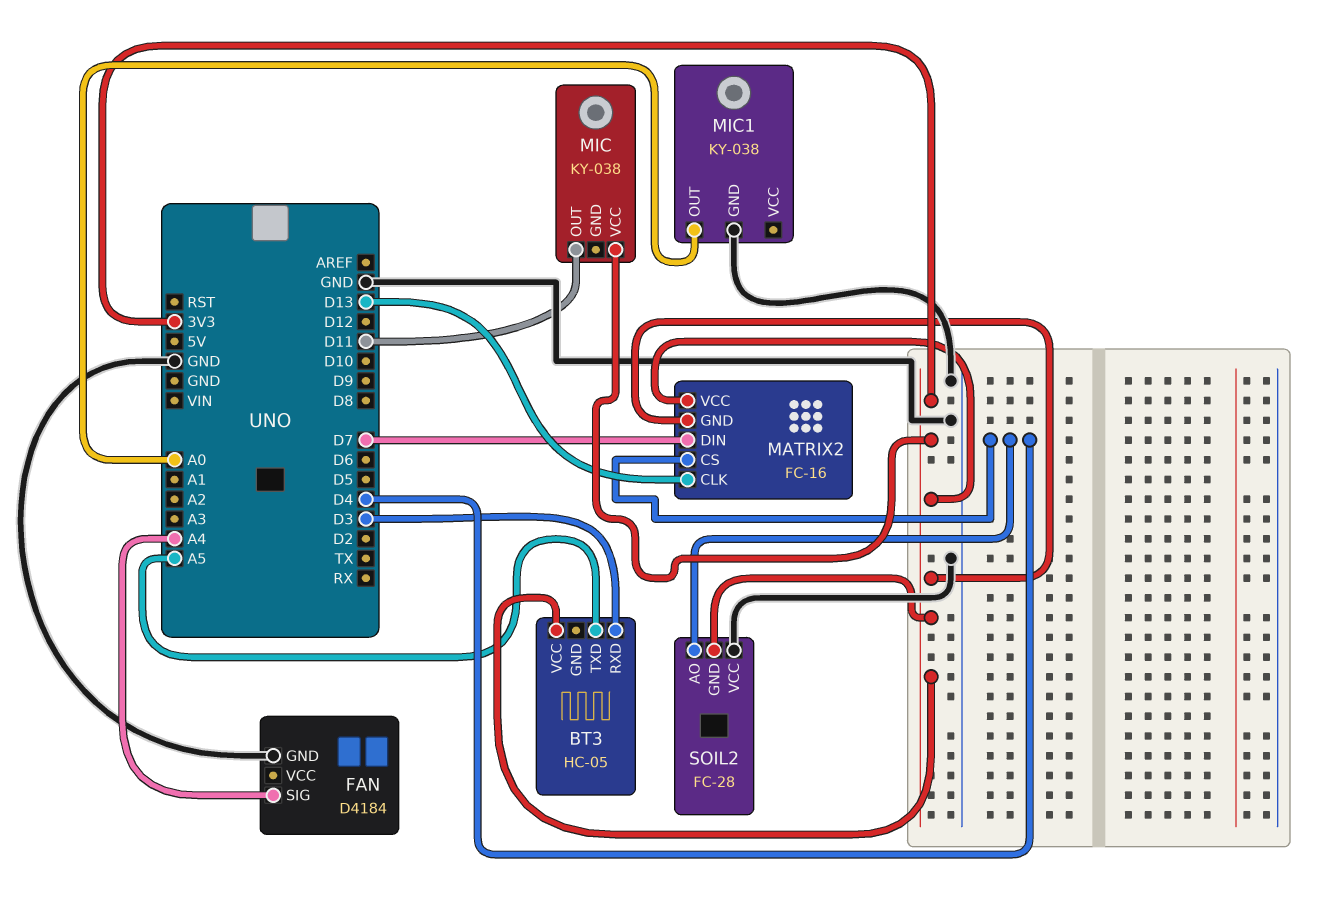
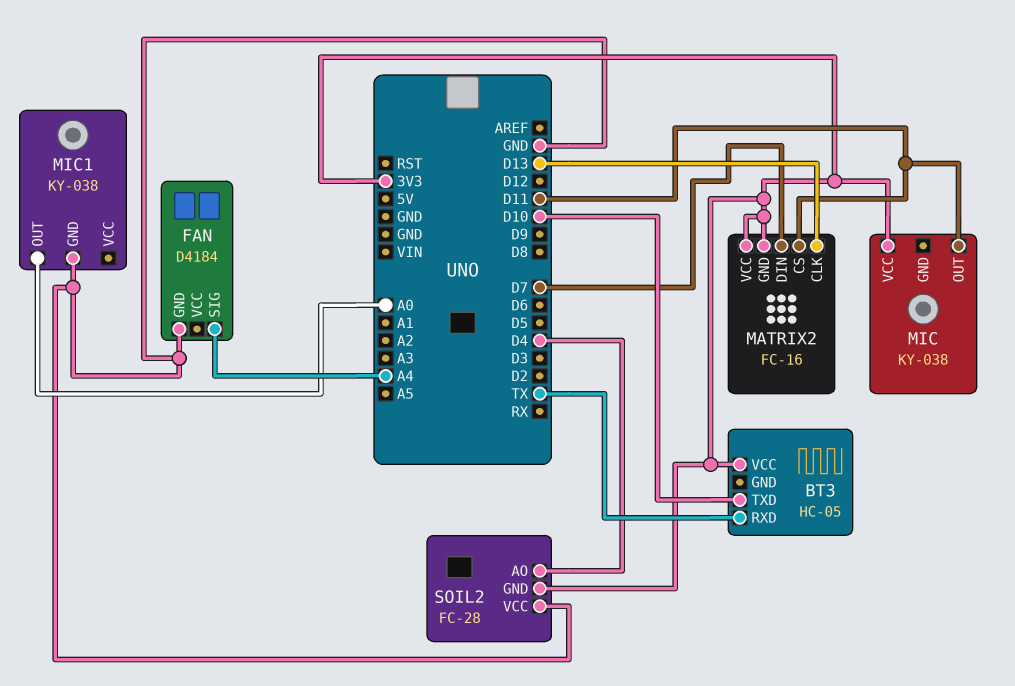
BT3 pin RXD: D3 -> TX
BT3 pin TXD: A5 -> D10
MATRIX2 pin CS: D4 -> D11

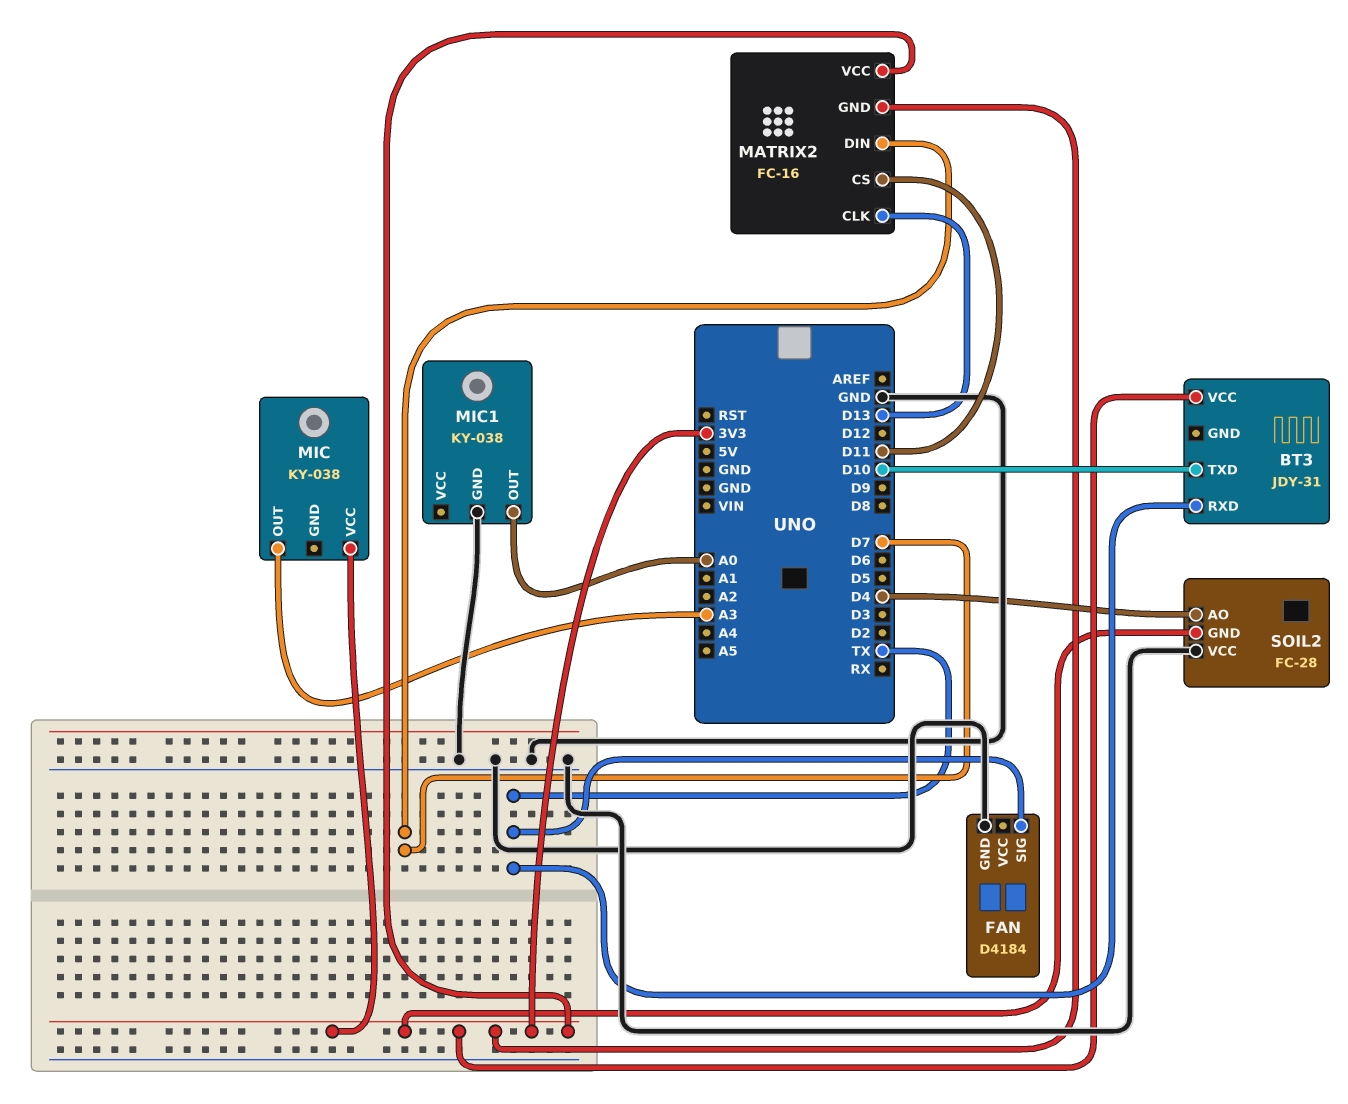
BT3: HC-05 -> JDY-31
FAN pin SIG: A4 -> TX
MIC pin OUT: D11 -> A3

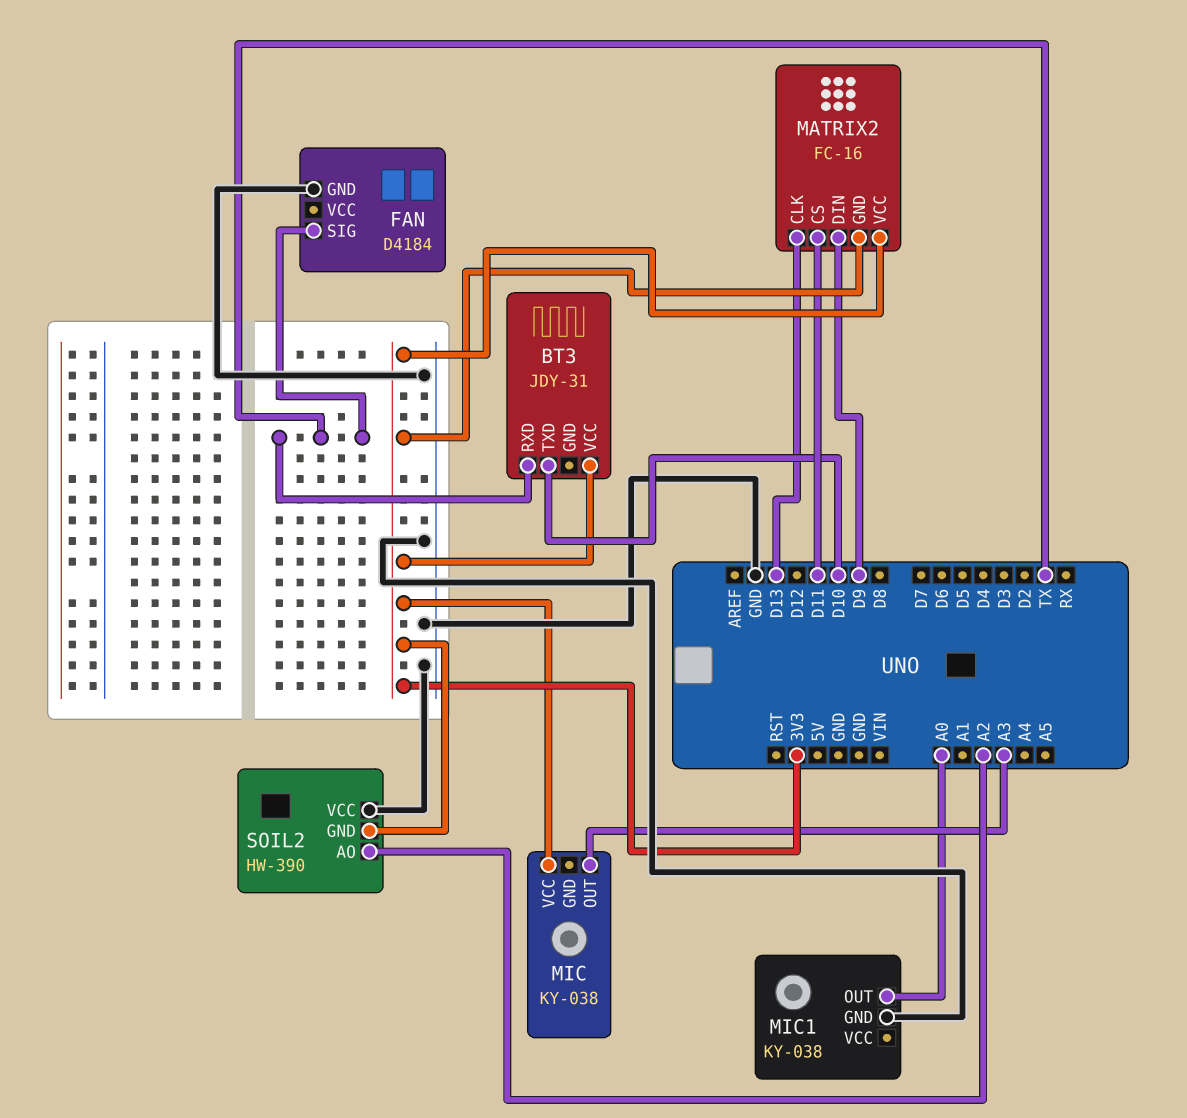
MATRIX2 pin DIN: D7 -> D9
SOIL2: FC-28 -> HW-390
SOIL2 pin AO: D4 -> A2

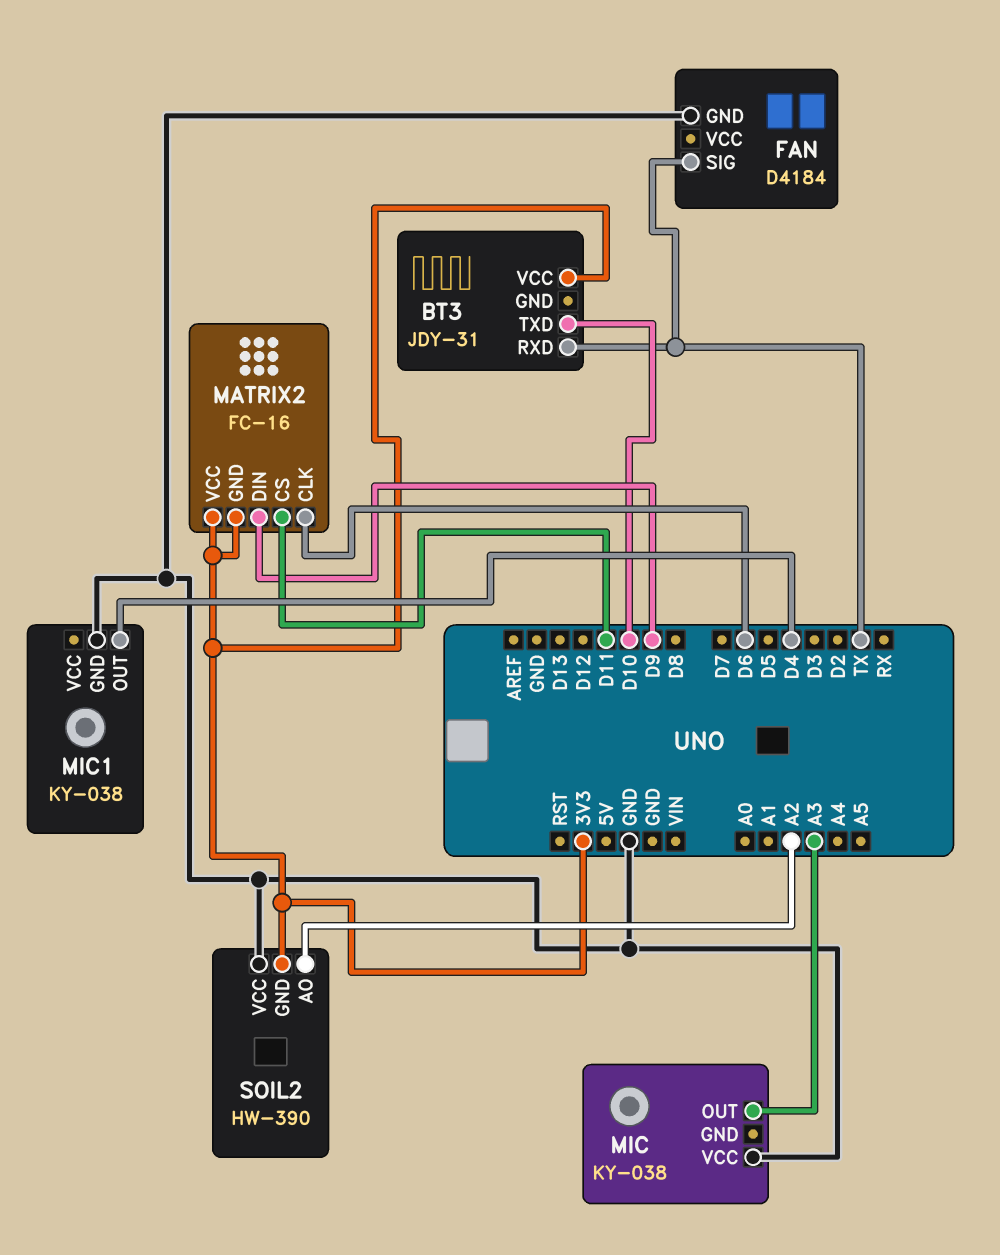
MATRIX2 pin CLK: D13 -> D6
MIC pin VCC: 3V3 -> GND
MIC1 pin OUT: A0 -> D4

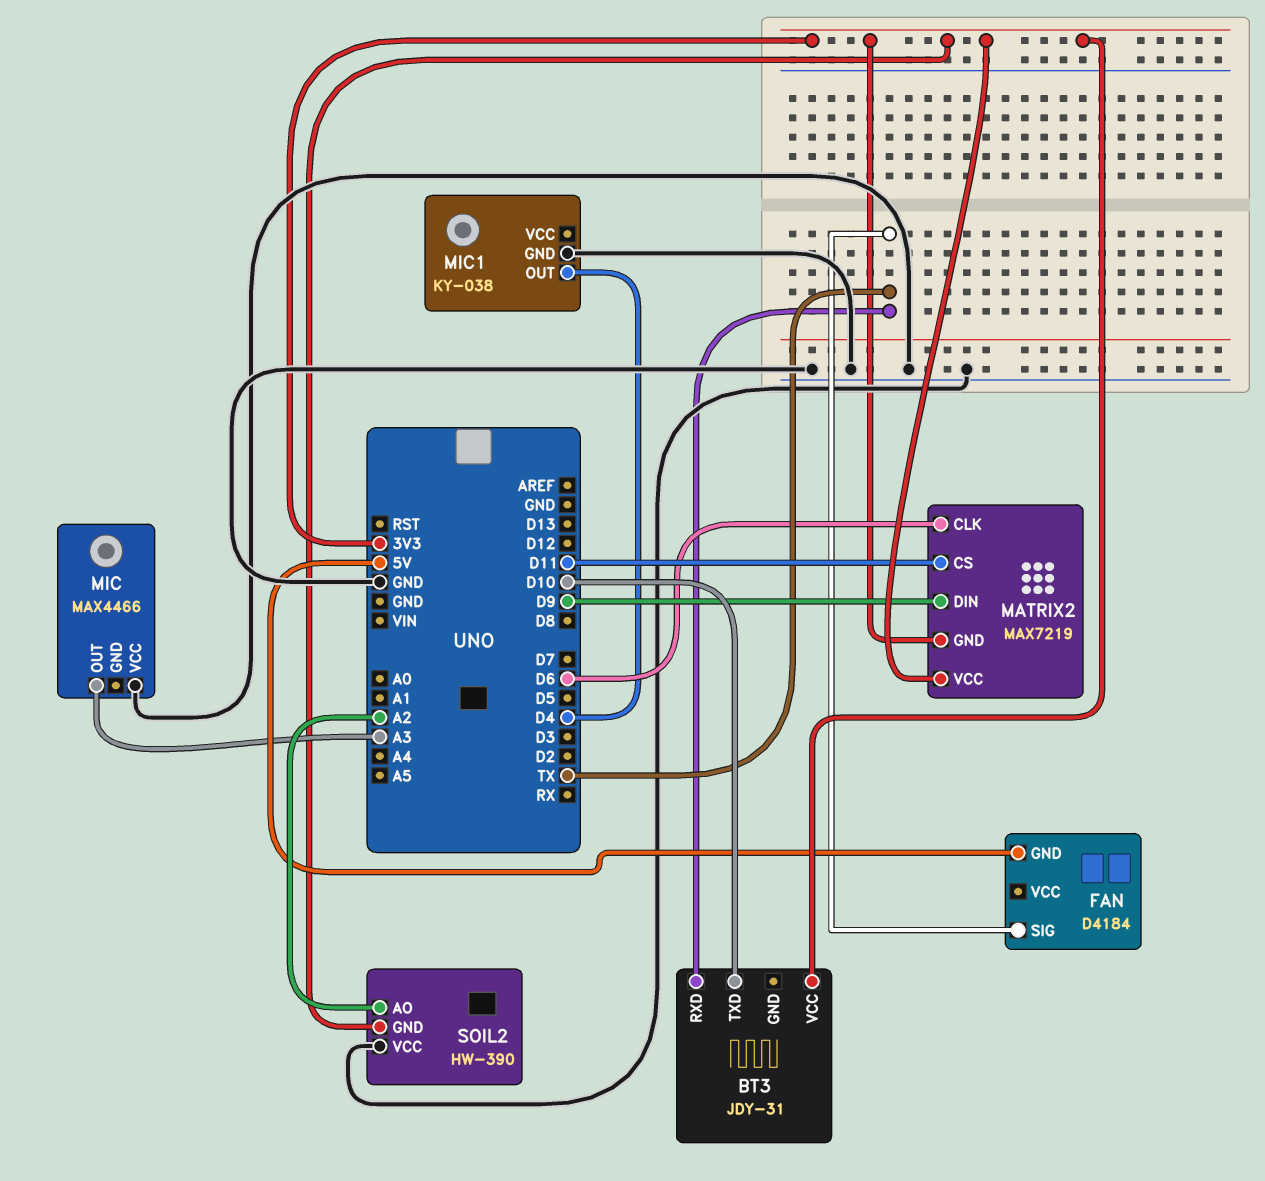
FAN pin GND: GND -> 5V
MATRIX2: FC-16 -> MAX7219
MIC: KY-038 -> MAX4466

